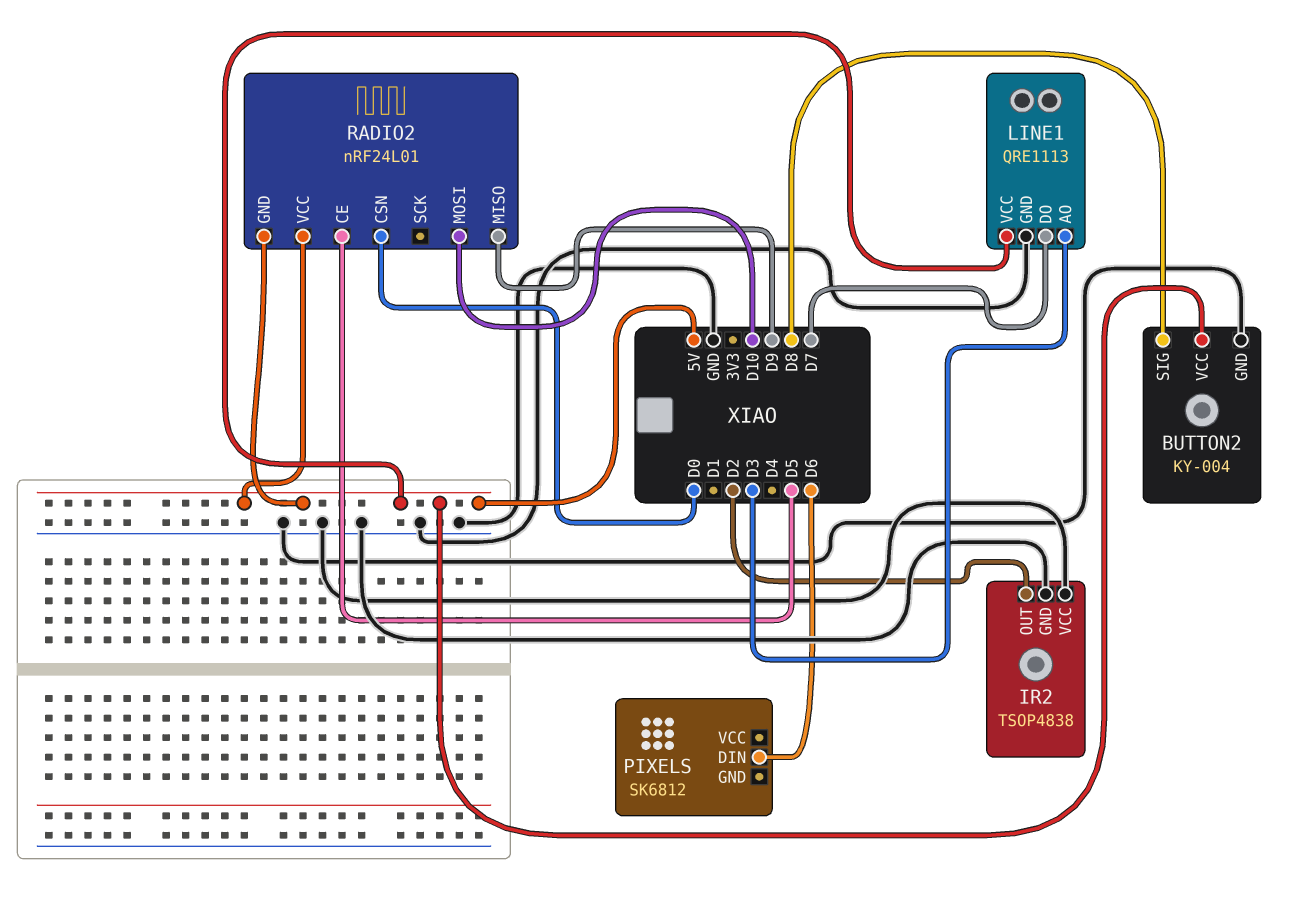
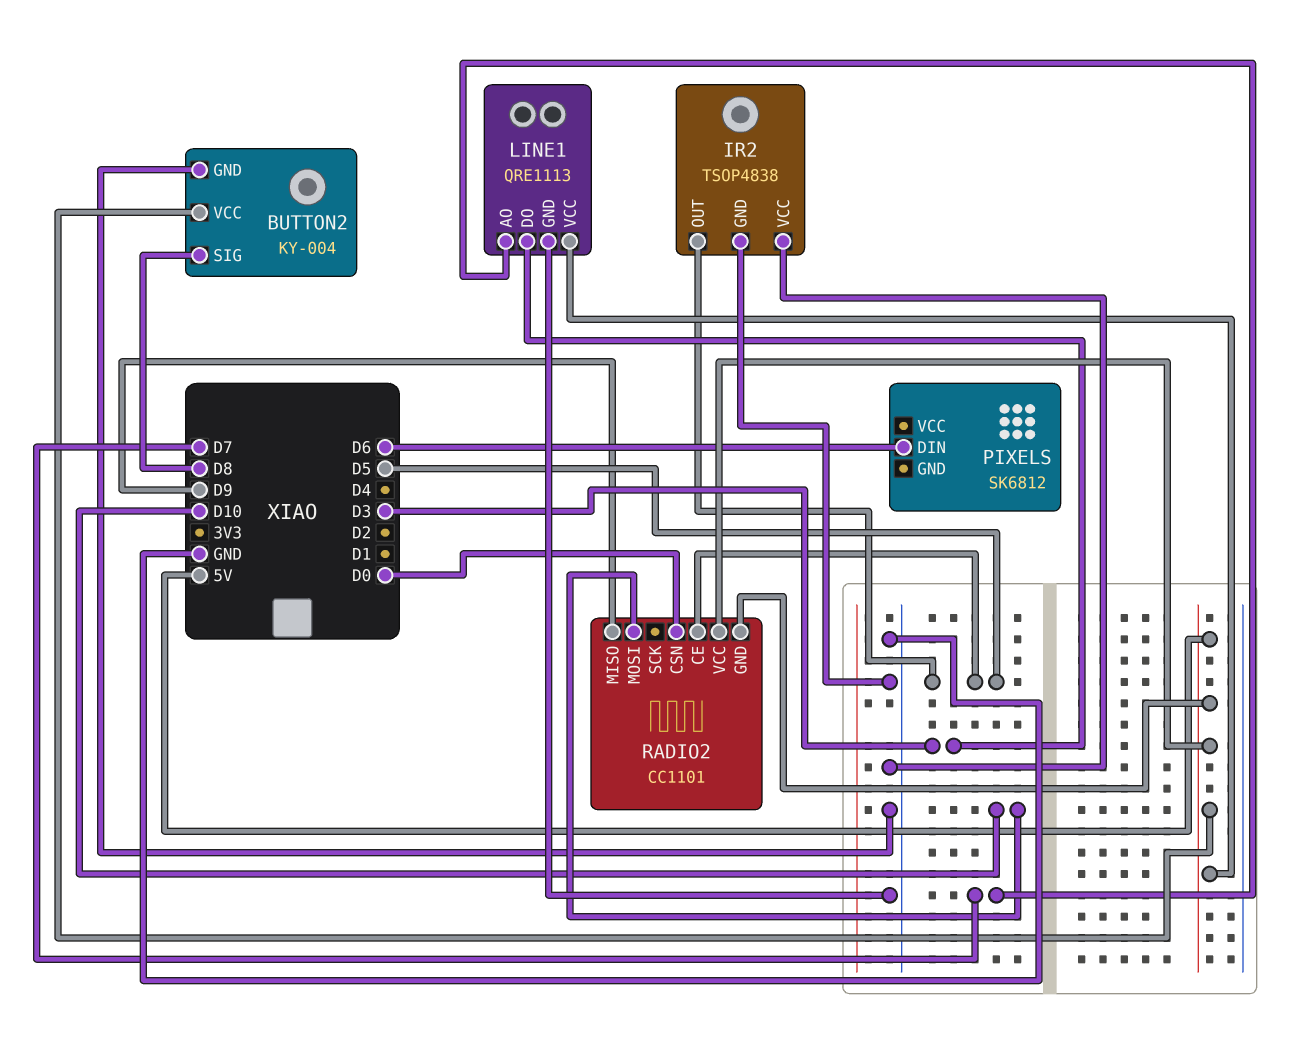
IR2 pin OUT: D2 -> D5
LINE1 pin AO: D3 -> D7
LINE1 pin DO: D7 -> D3
RADIO2: nRF24L01 -> CC1101

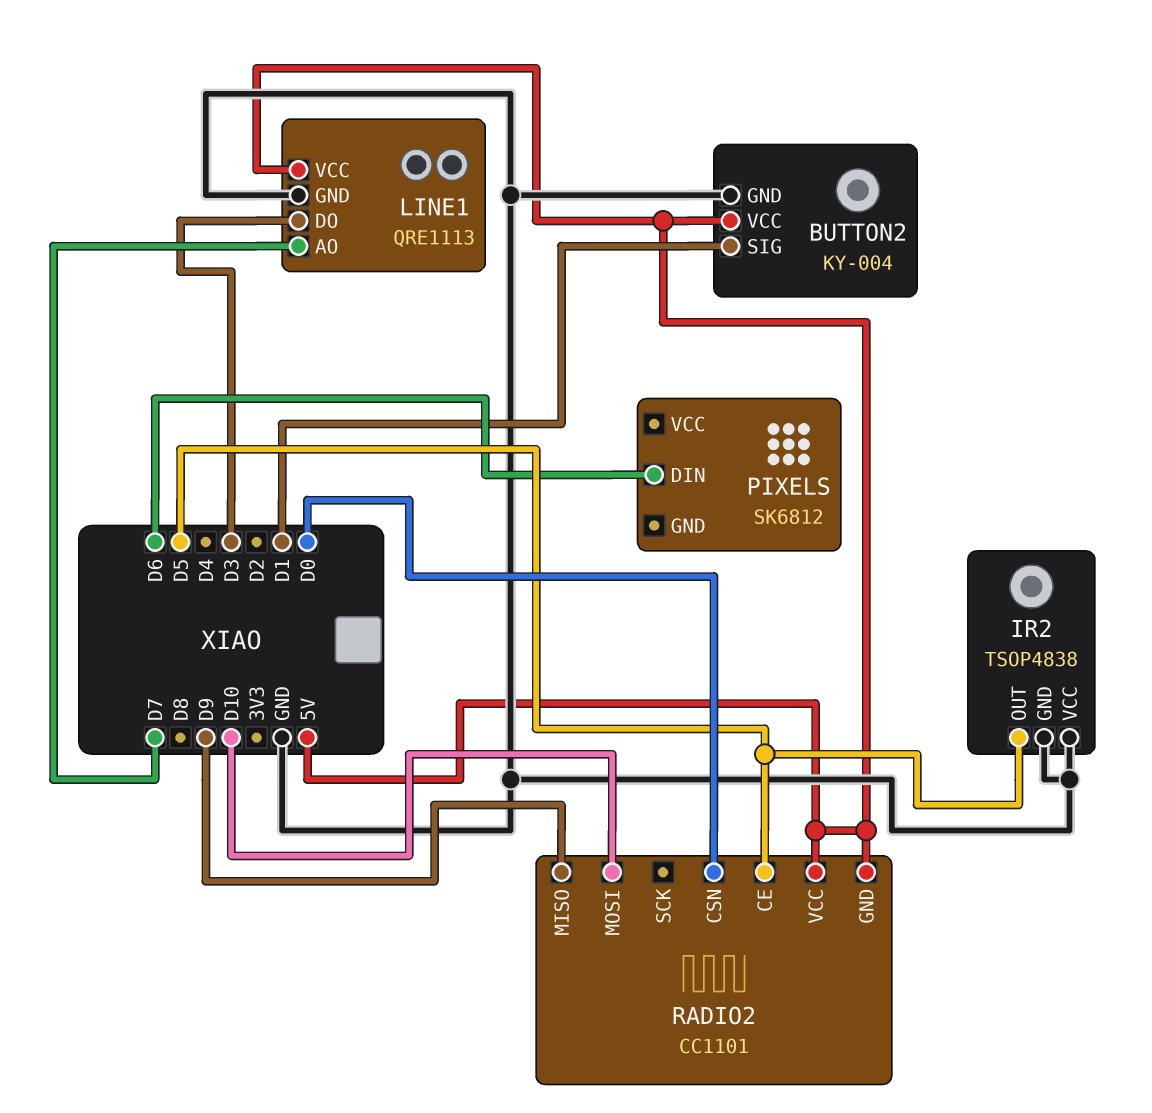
BUTTON2 pin SIG: D8 -> D1

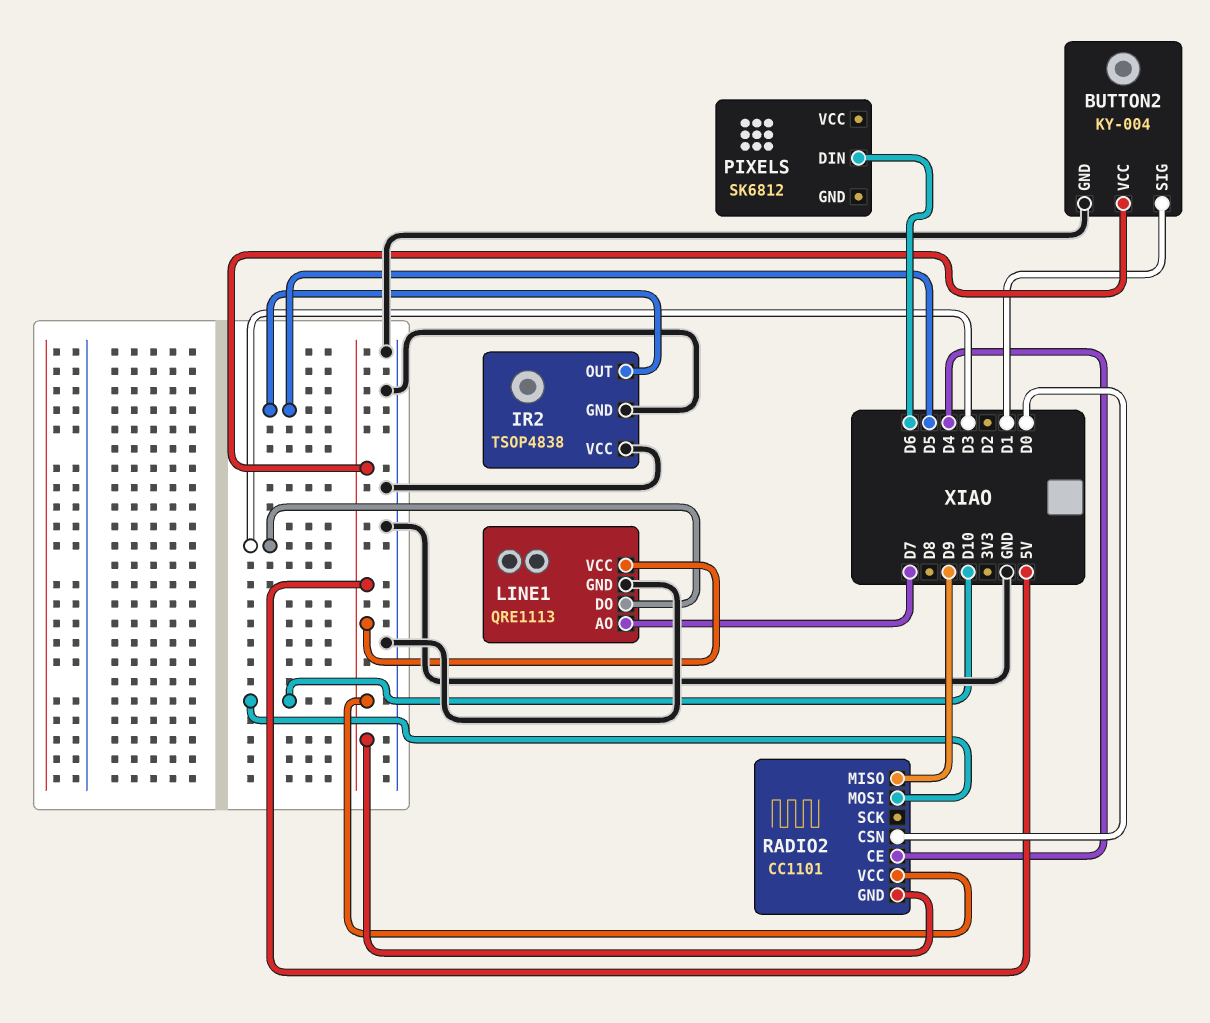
RADIO2 pin CE: D5 -> D4

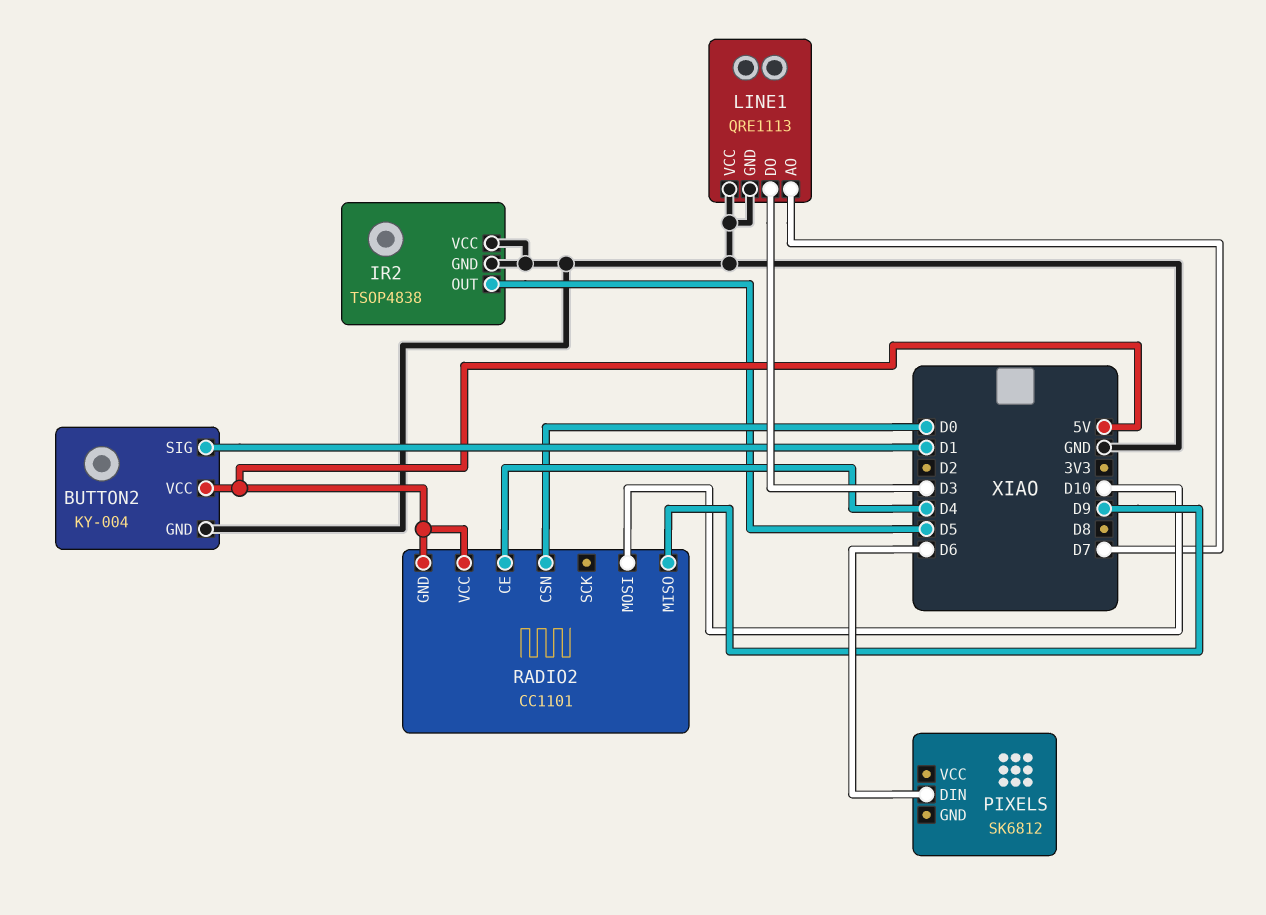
LINE1 pin VCC: 5V -> GND

